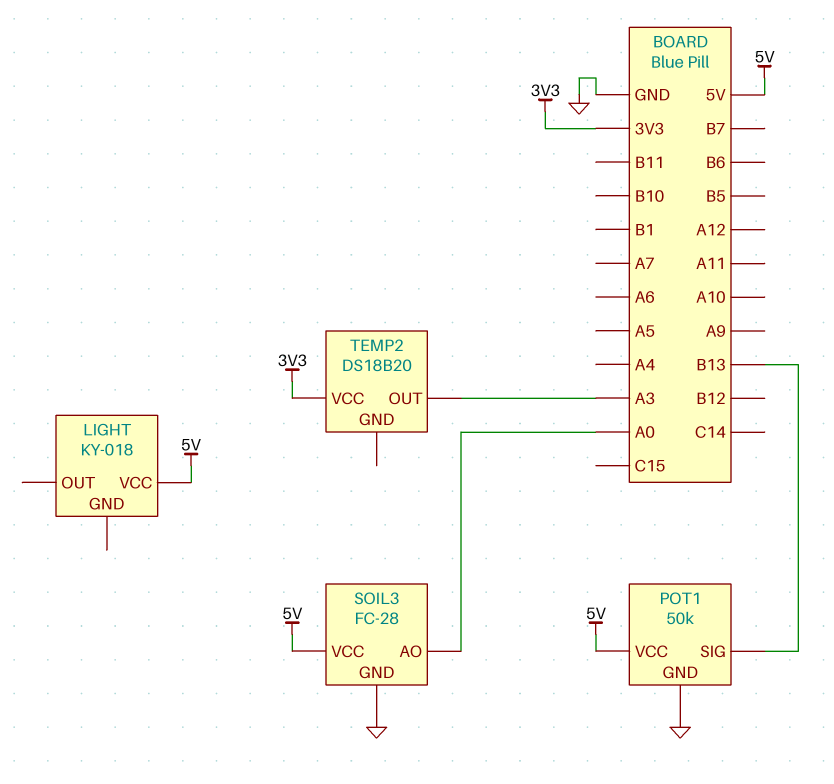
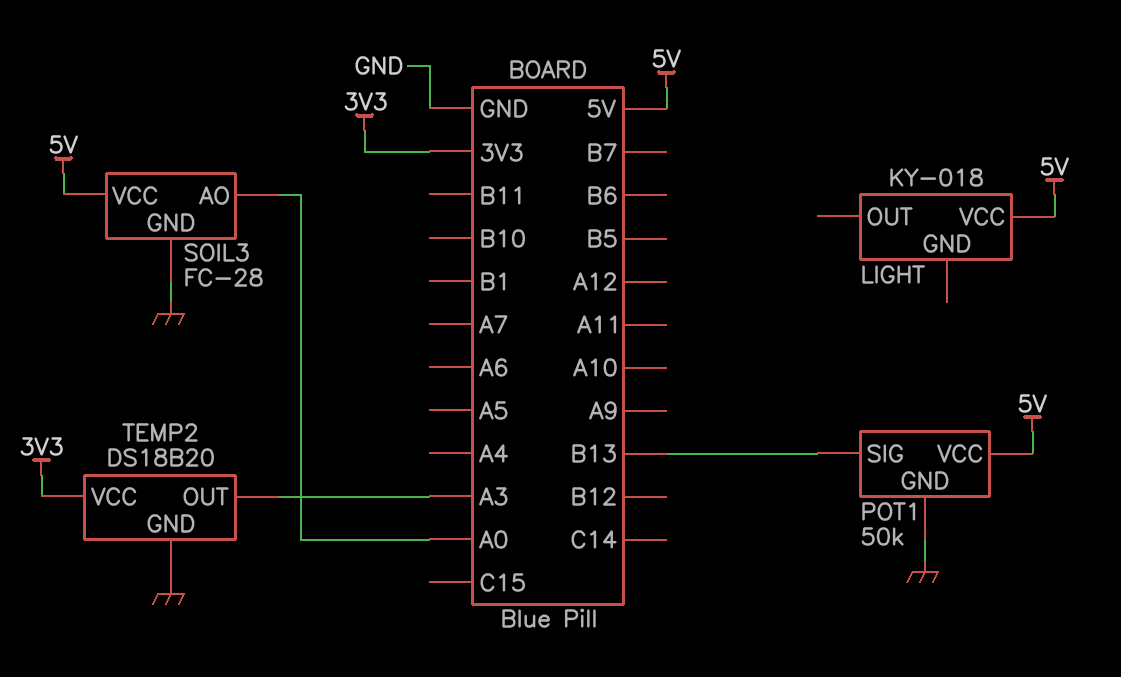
TEMP2 pin GND: none -> GND

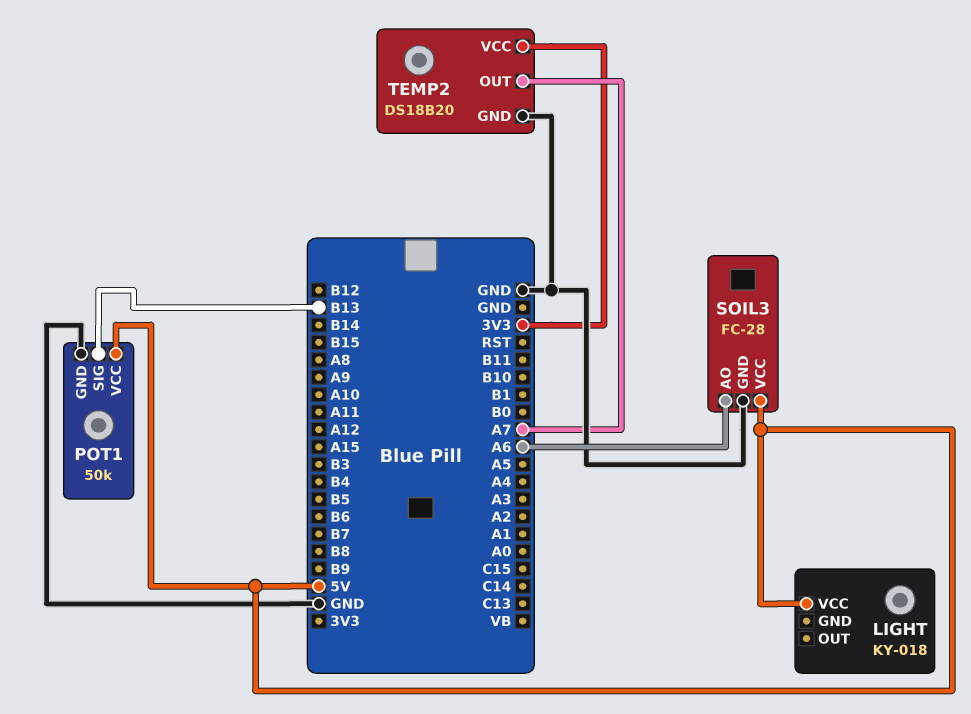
SOIL3 pin AO: A0 -> A6
TEMP2 pin OUT: A3 -> A7

